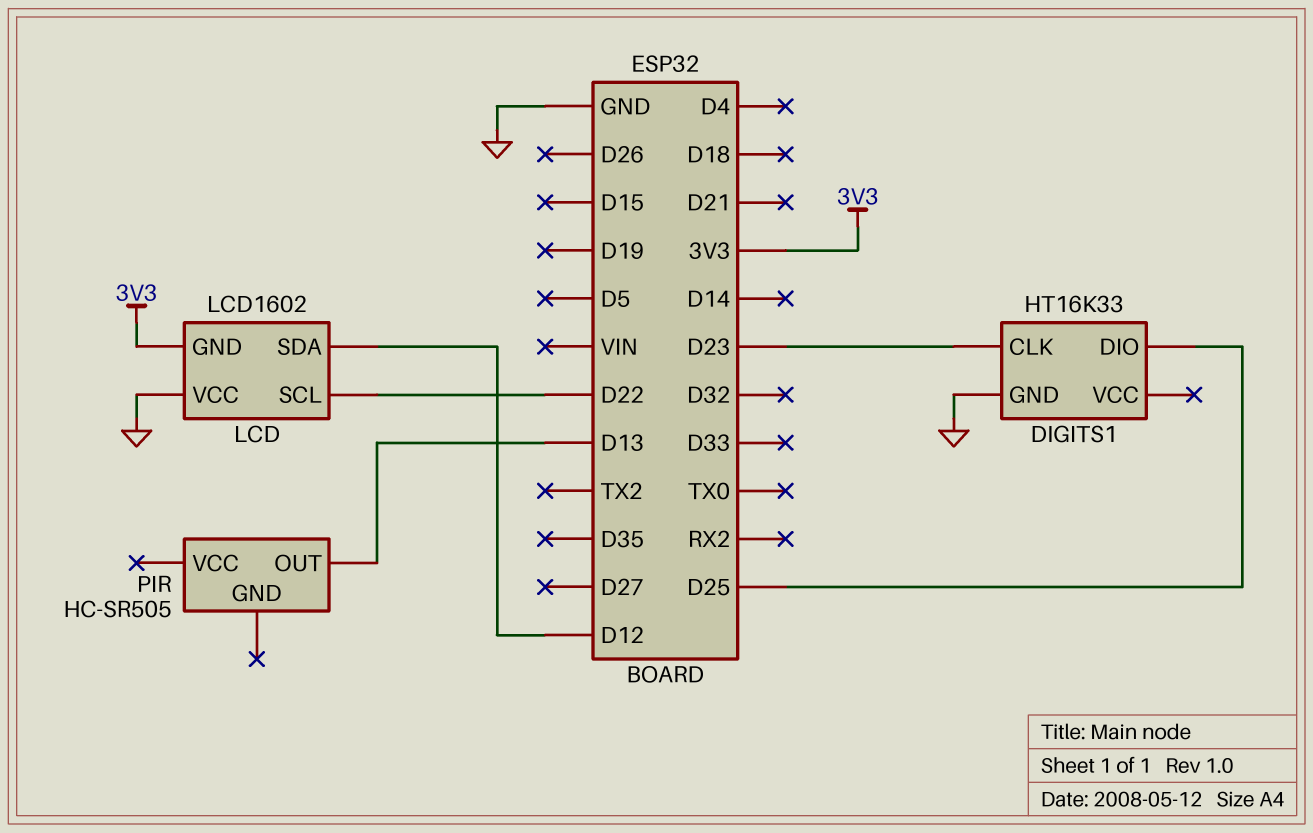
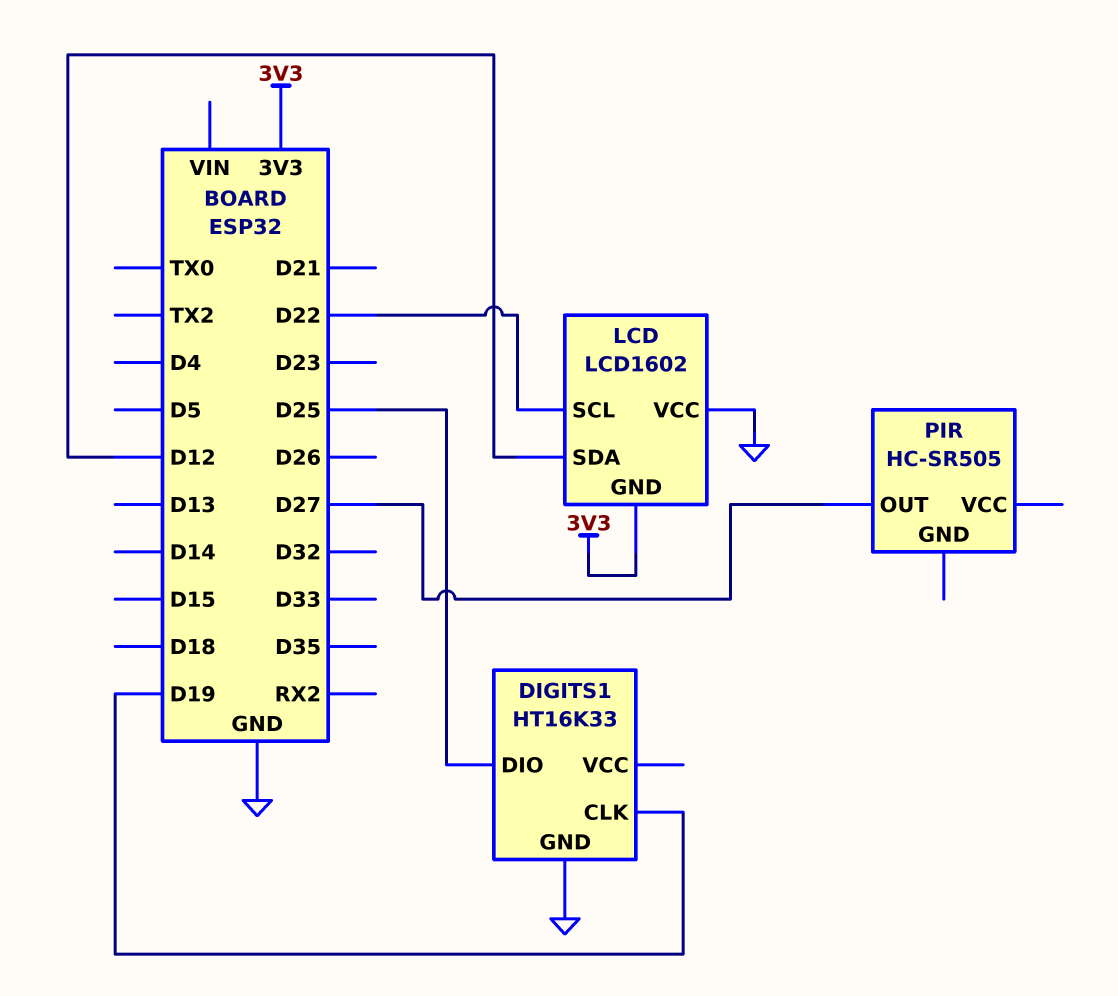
DIGITS1 pin CLK: D23 -> D19
PIR pin OUT: D13 -> D27

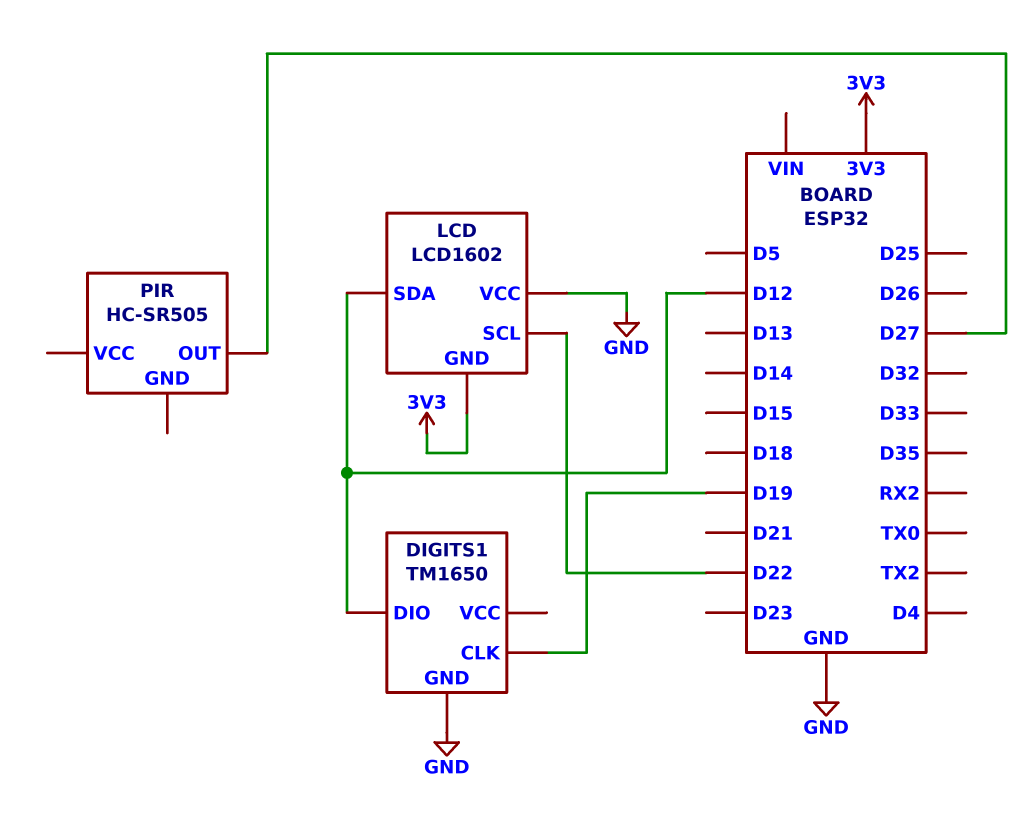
DIGITS1: HT16K33 -> TM1650
DIGITS1 pin DIO: D25 -> D12

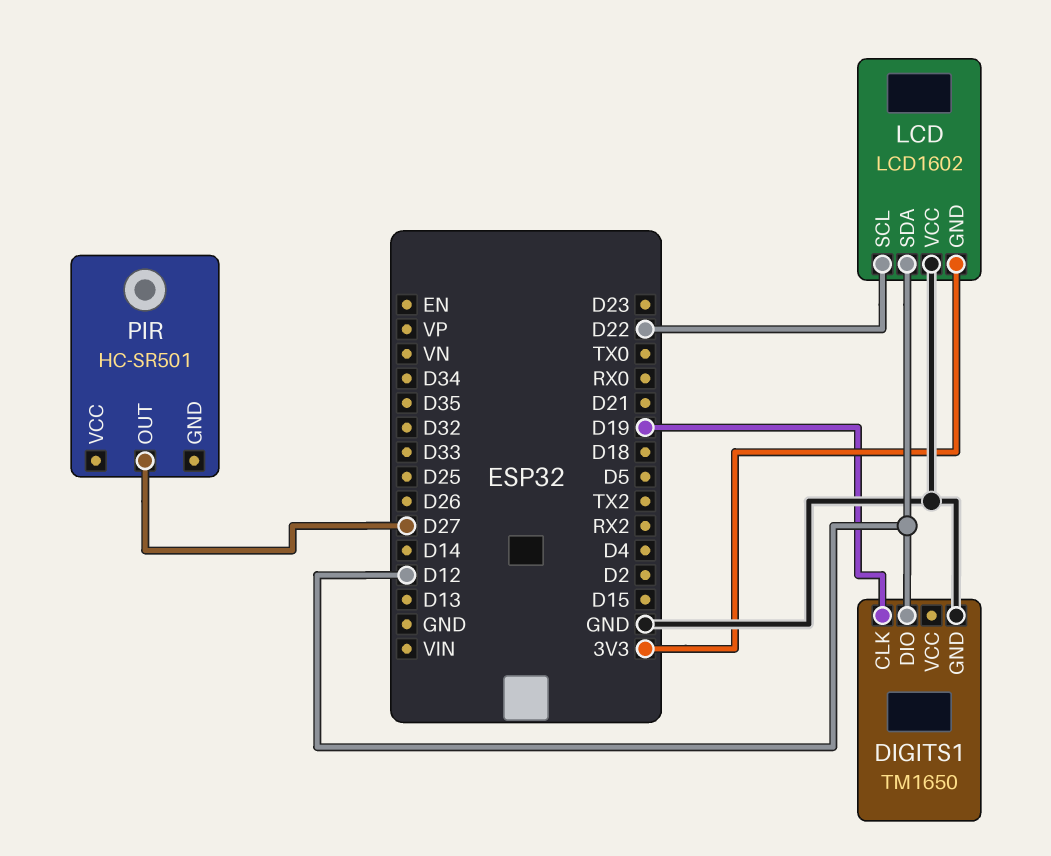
PIR: HC-SR505 -> HC-SR501

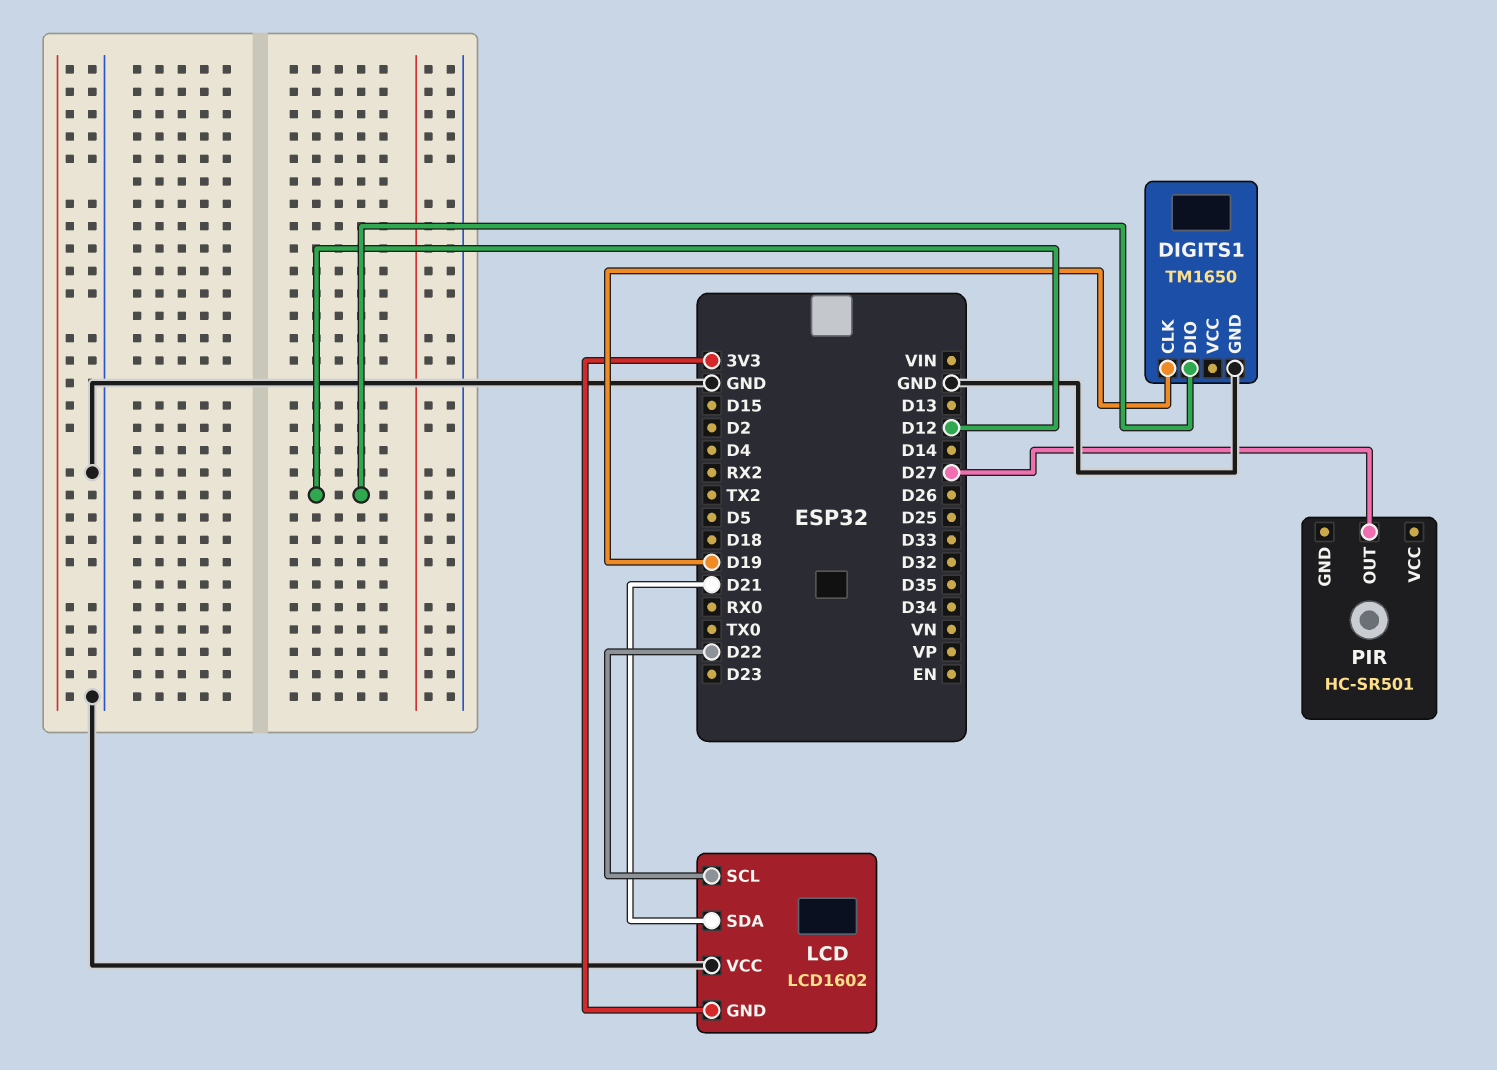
LCD pin SDA: D12 -> D21

